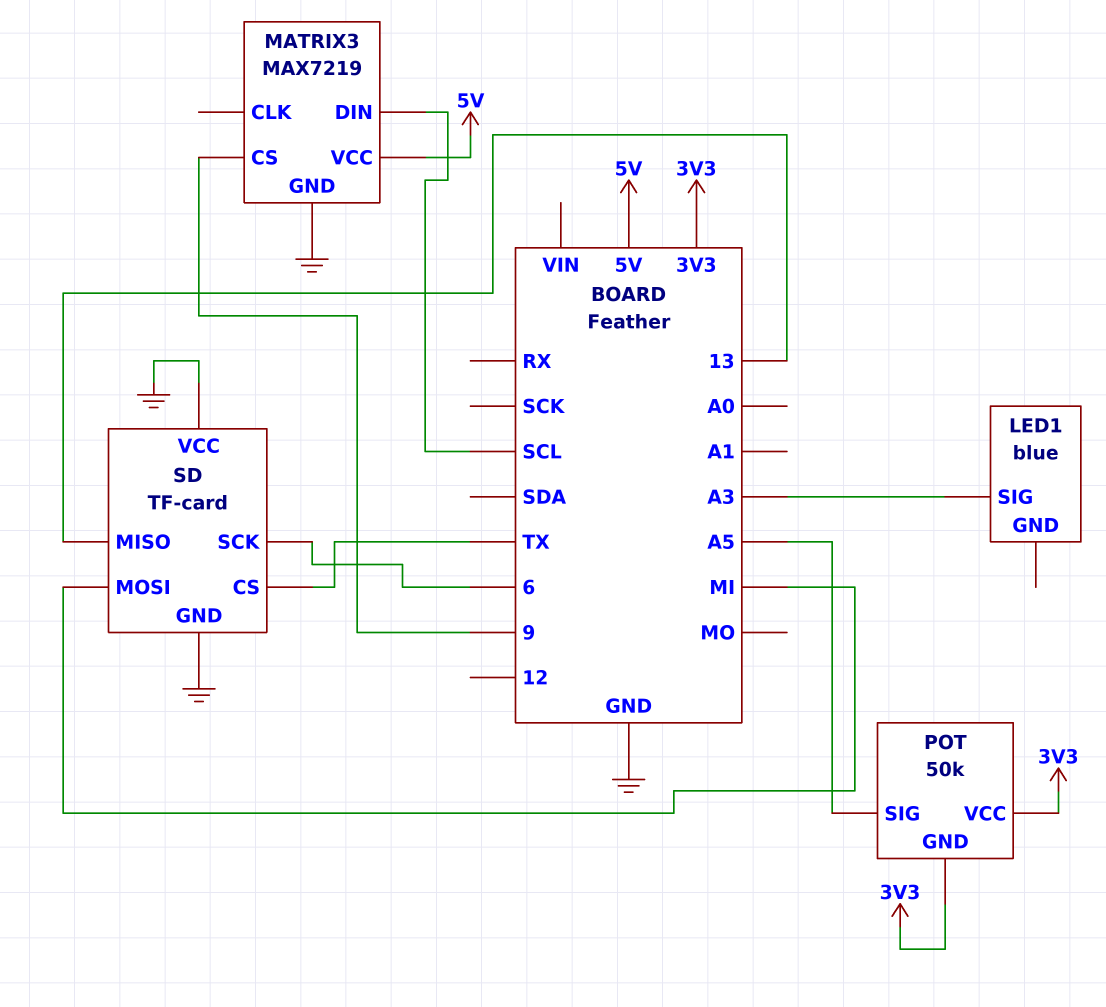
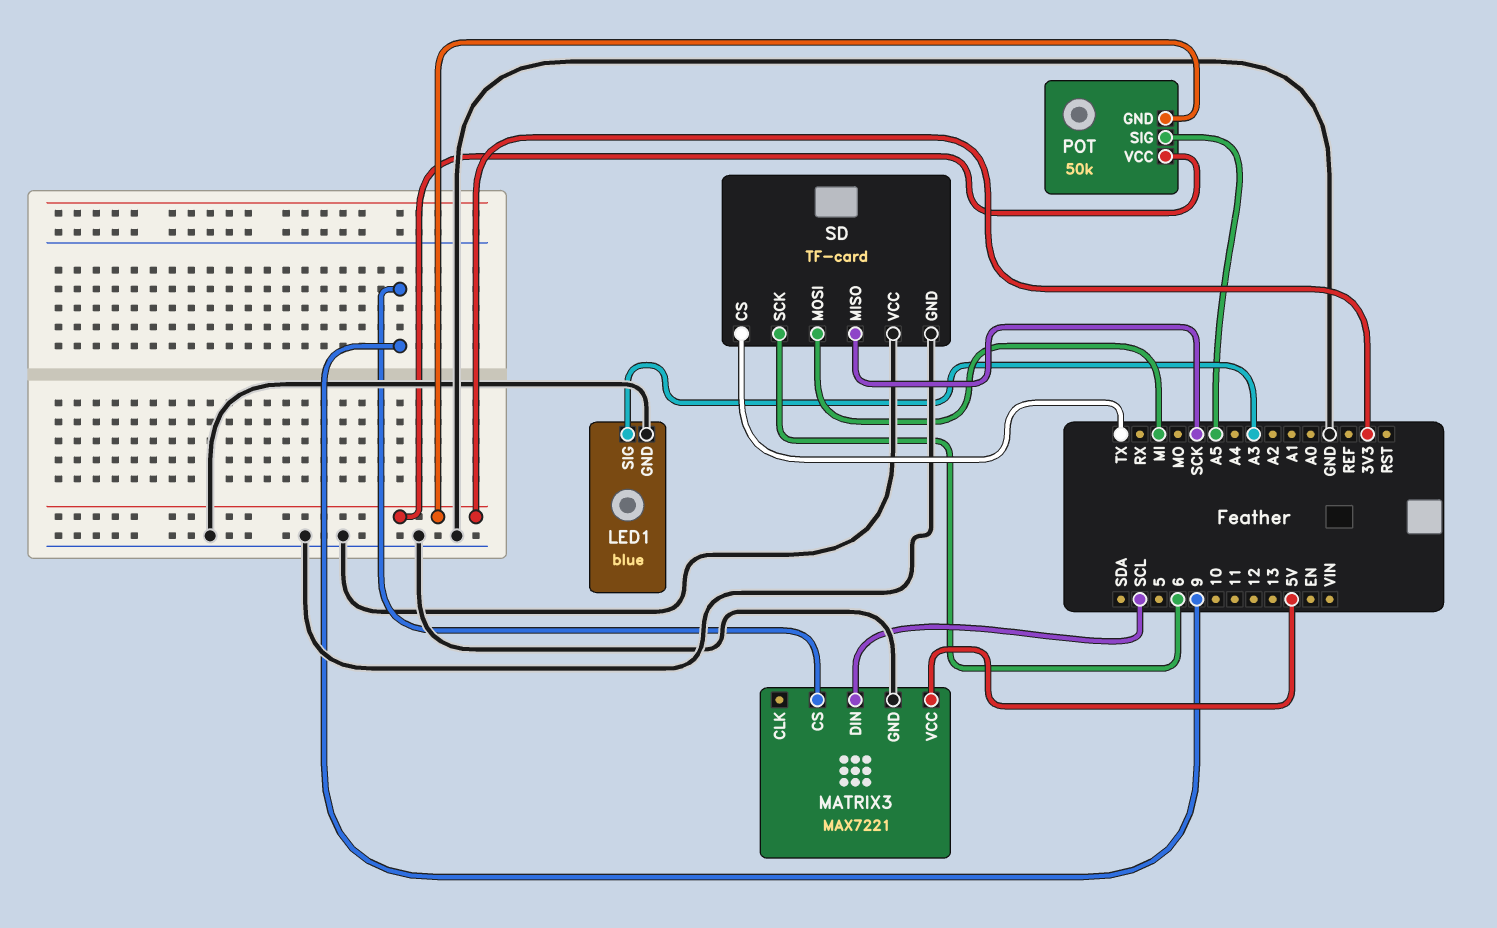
LED1 pin GND: none -> GND
MATRIX3: MAX7219 -> MAX7221
SD pin MISO: 13 -> SCK

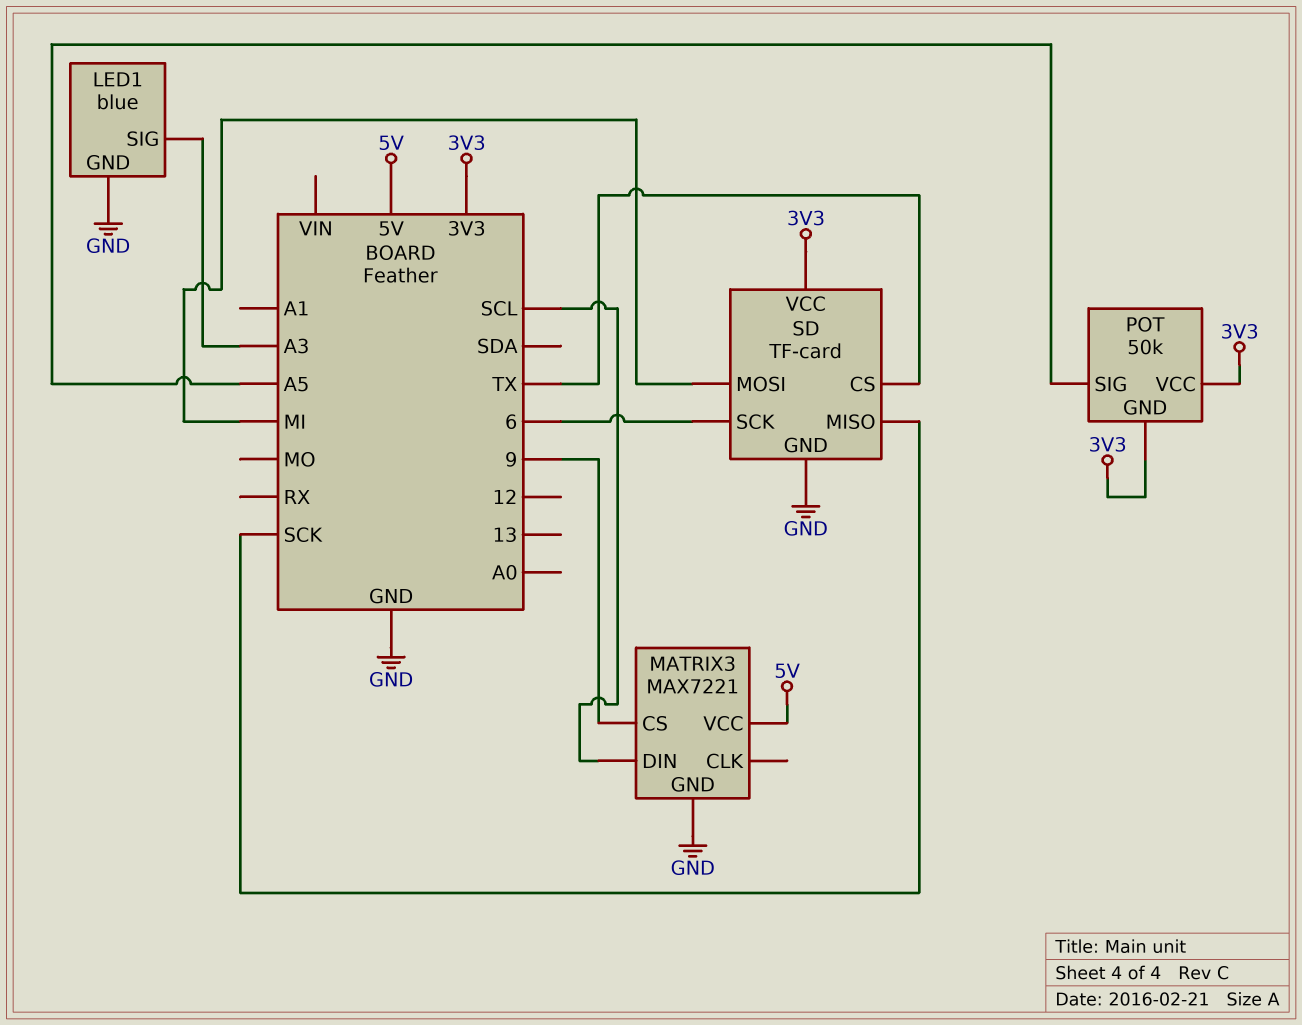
SD pin VCC: GND -> 3V3

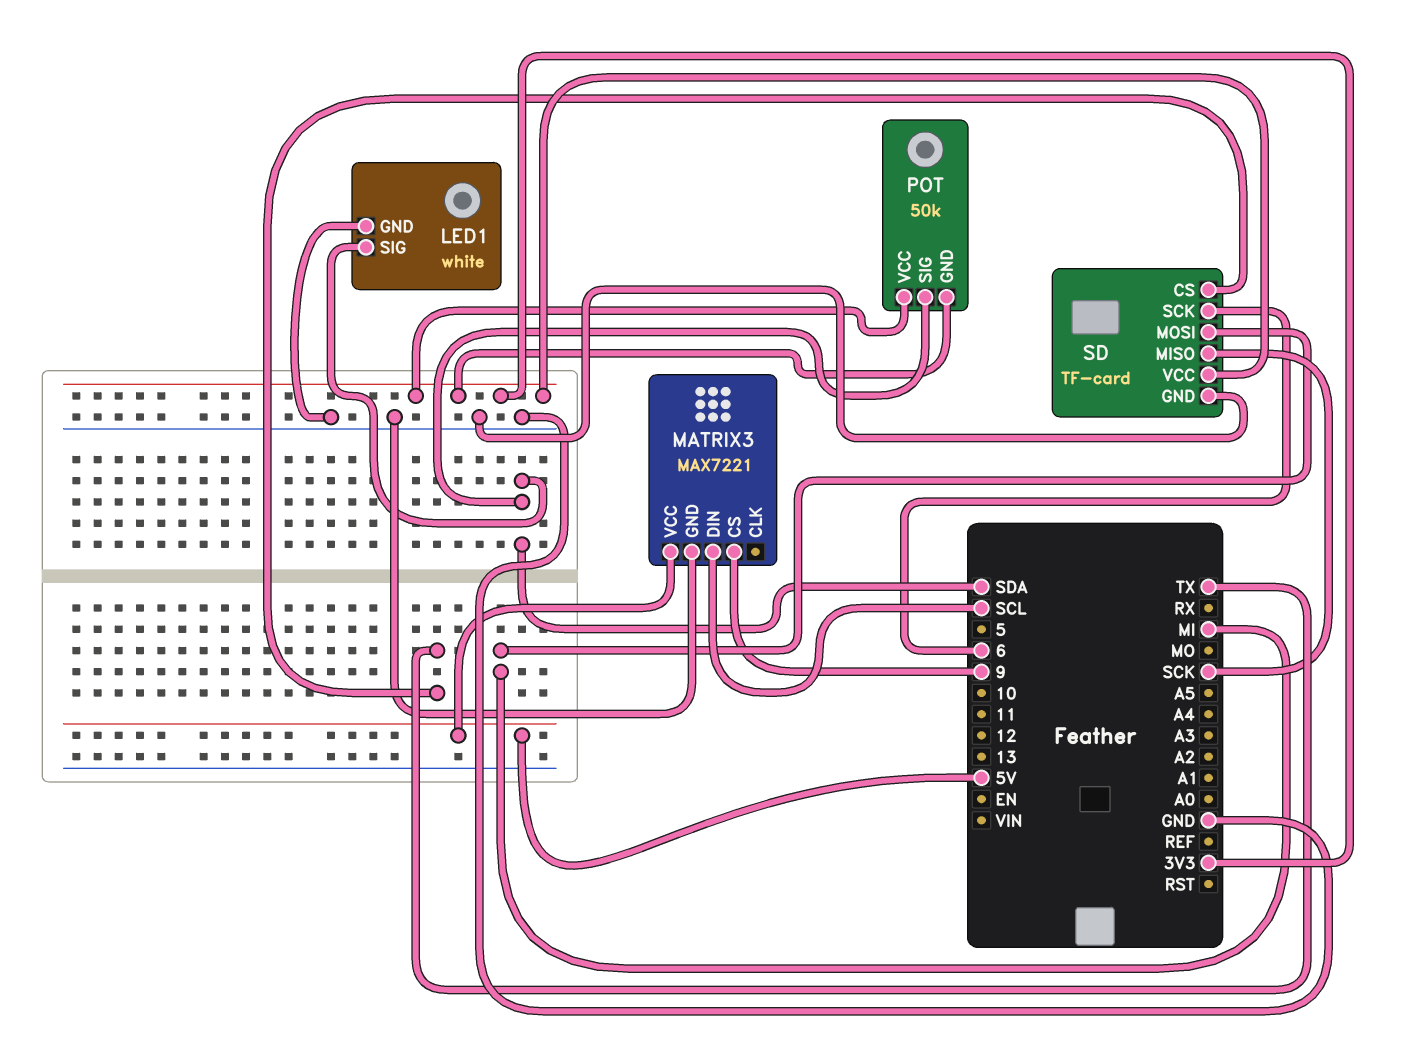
LED1: blue -> white
LED1 pin SIG: A3 -> SDA
POT pin SIG: A5 -> SDA

